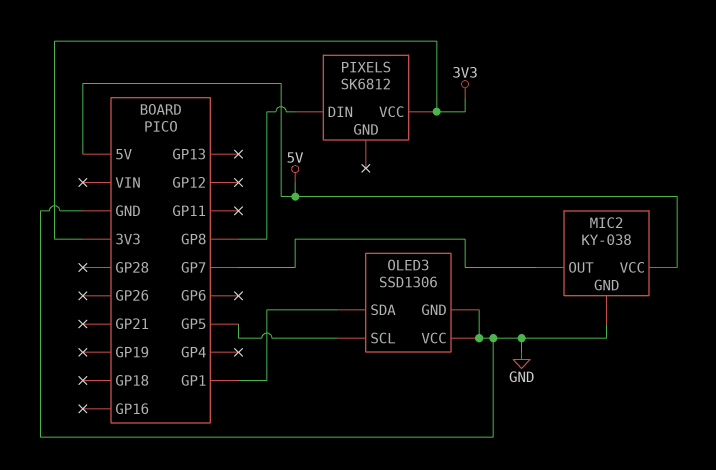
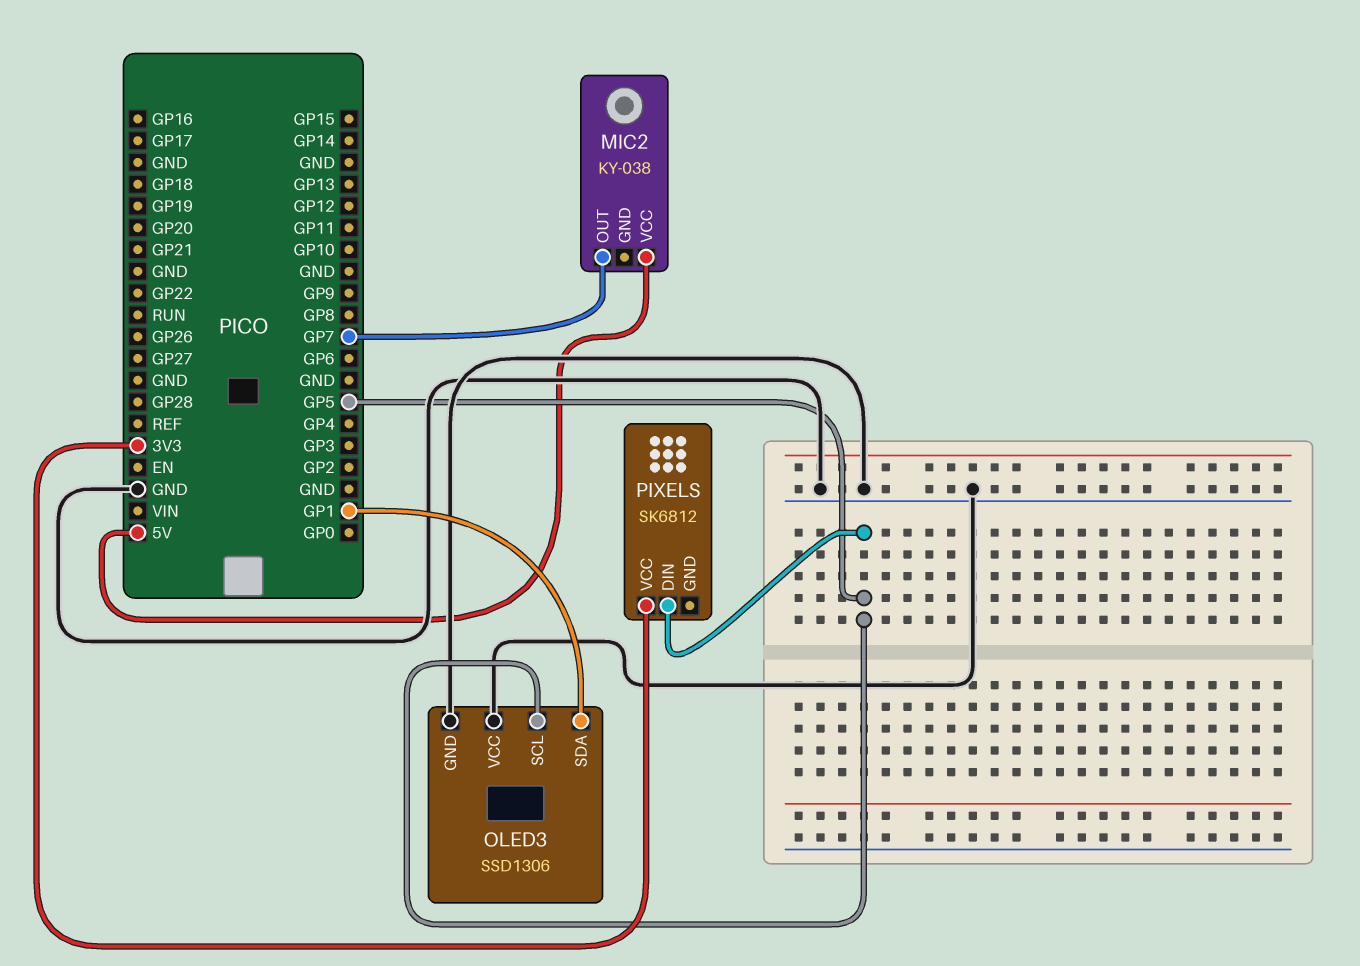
MIC2 pin GND: GND -> none
PIXELS pin DIN: GP8 -> GP5

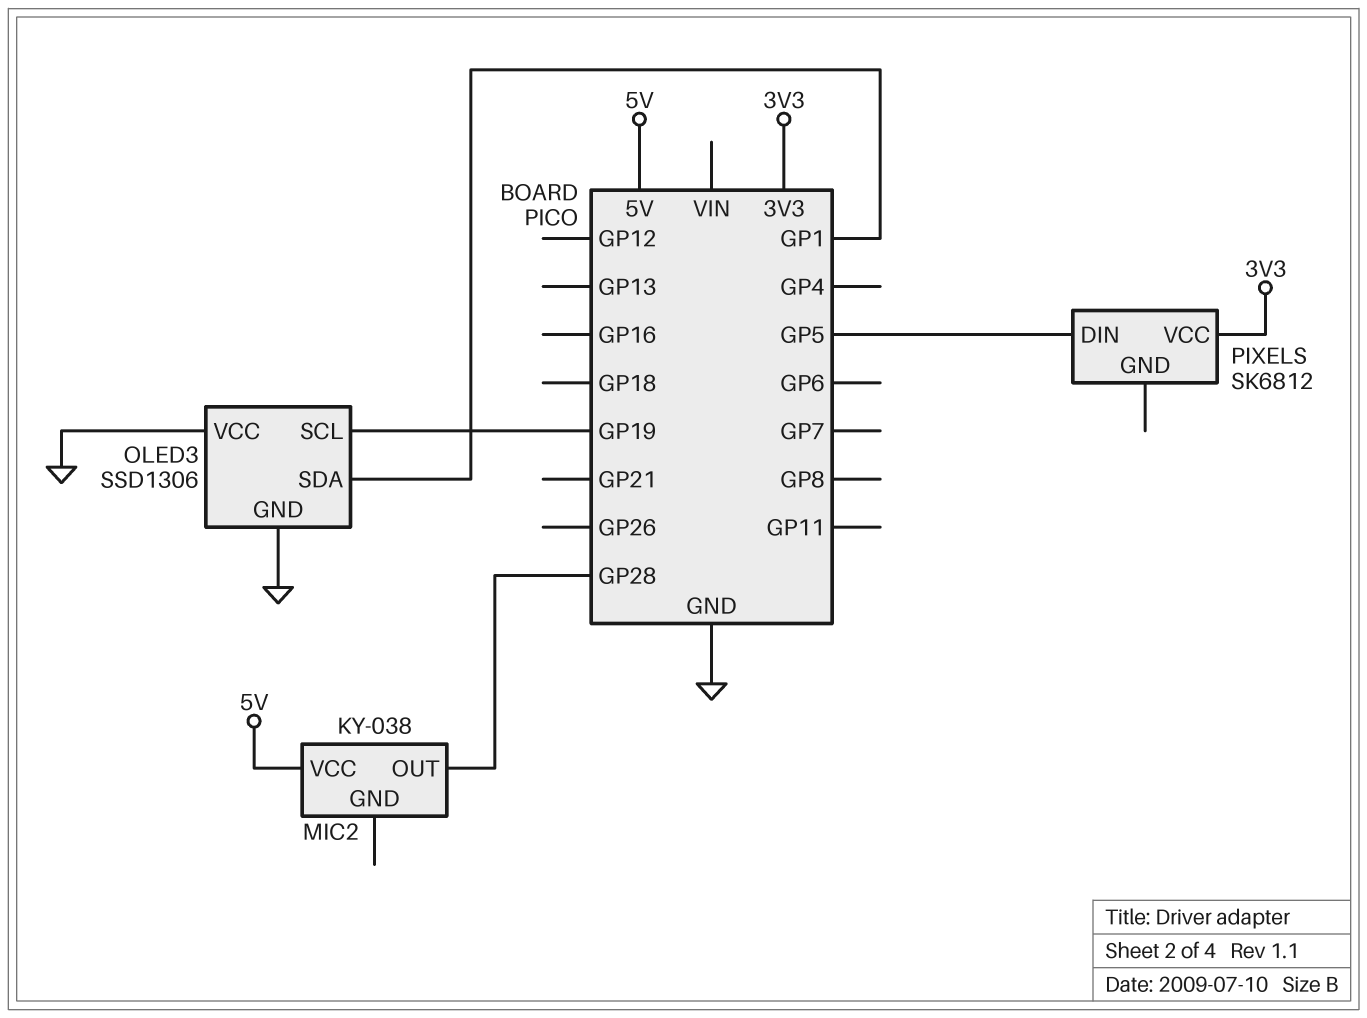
MIC2 pin OUT: GP7 -> GP28
OLED3 pin SCL: GP5 -> GP19

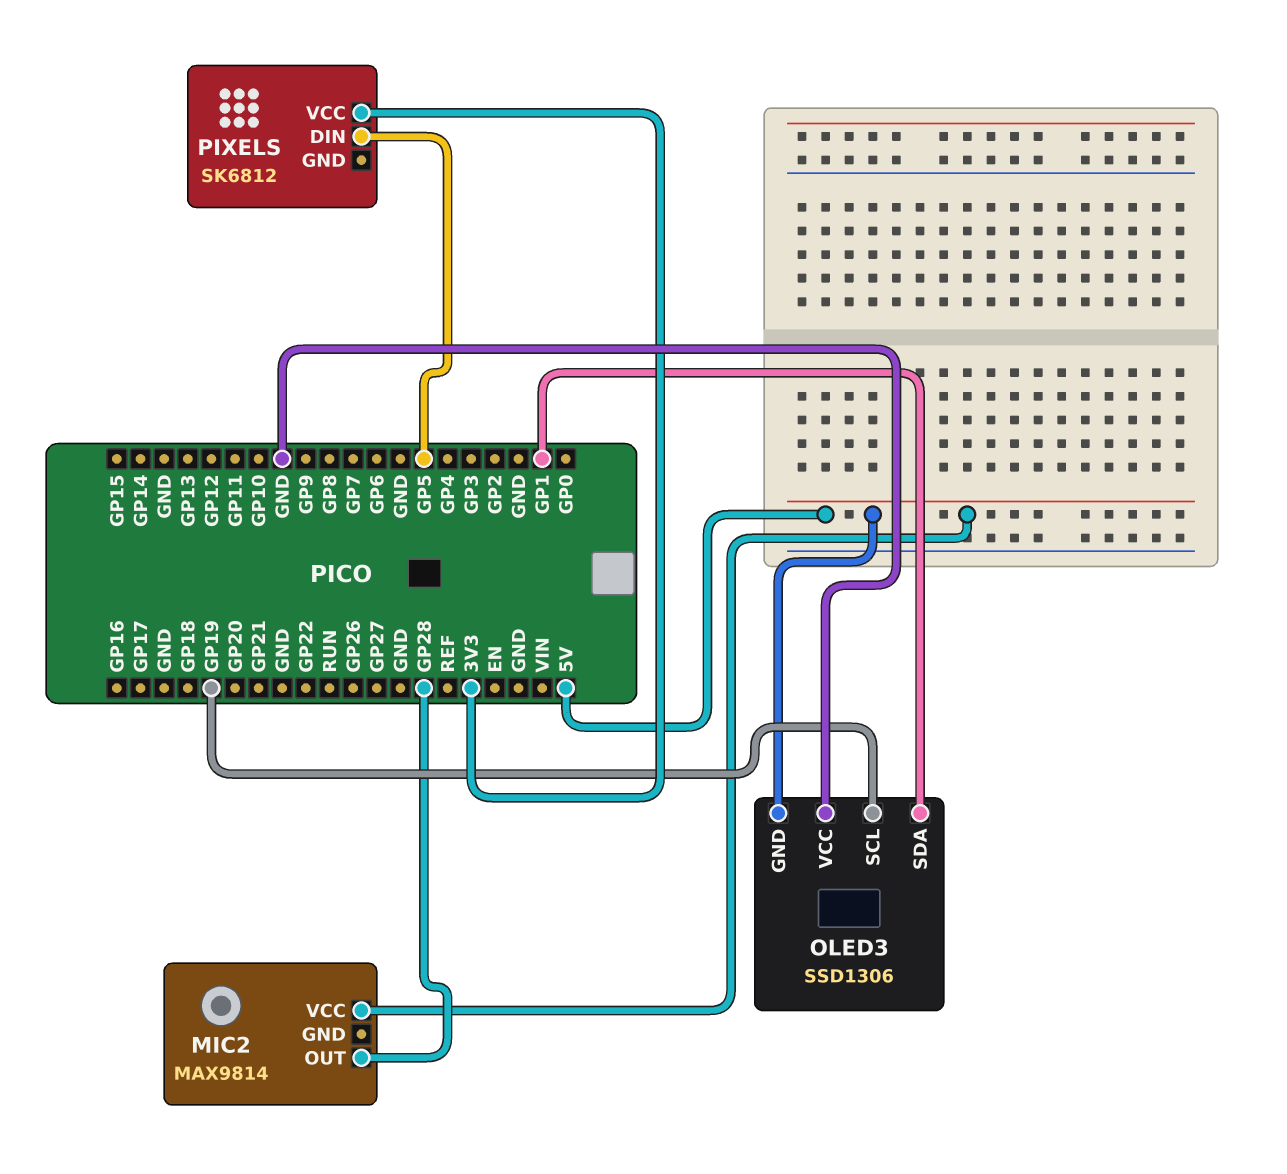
MIC2: KY-038 -> MAX9814
OLED3 pin GND: GND -> 5V

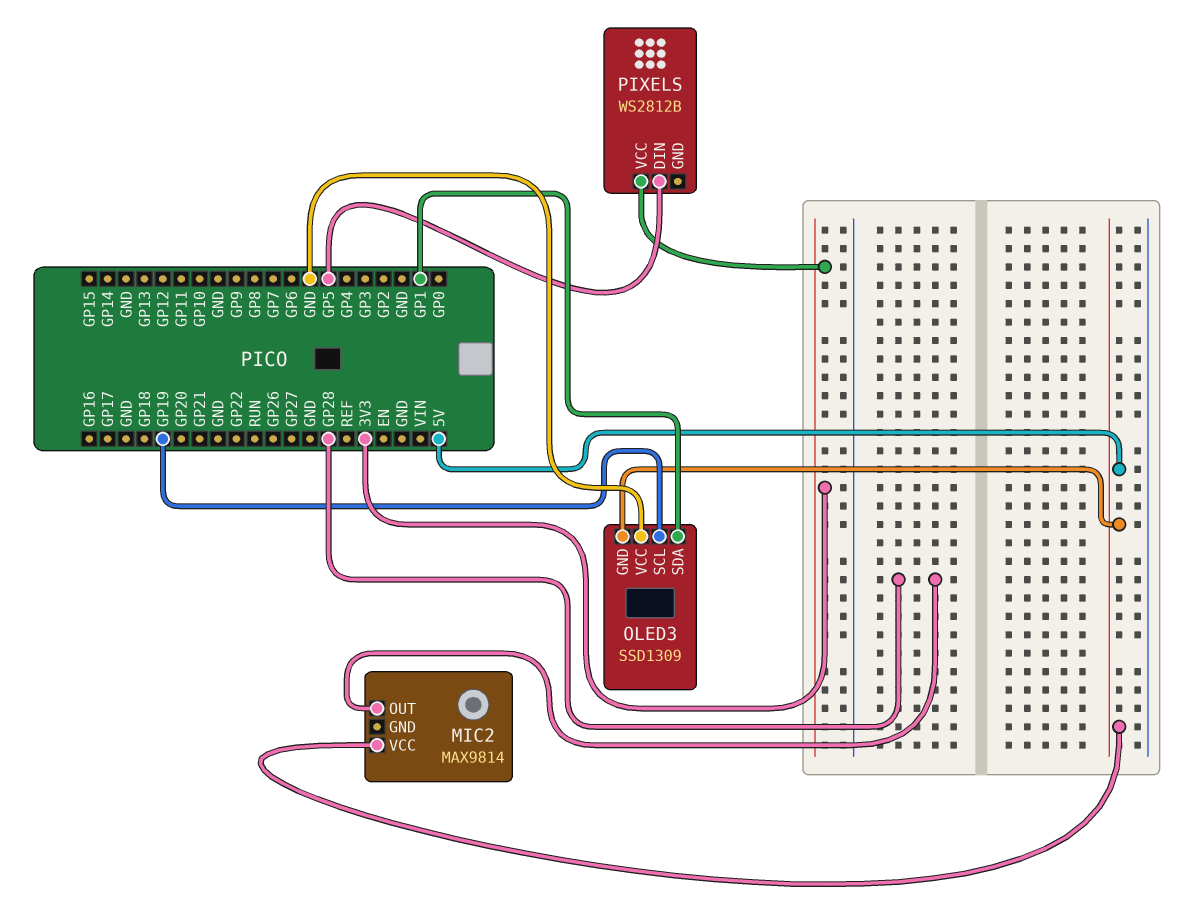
OLED3: SSD1306 -> SSD1309
PIXELS: SK6812 -> WS2812B

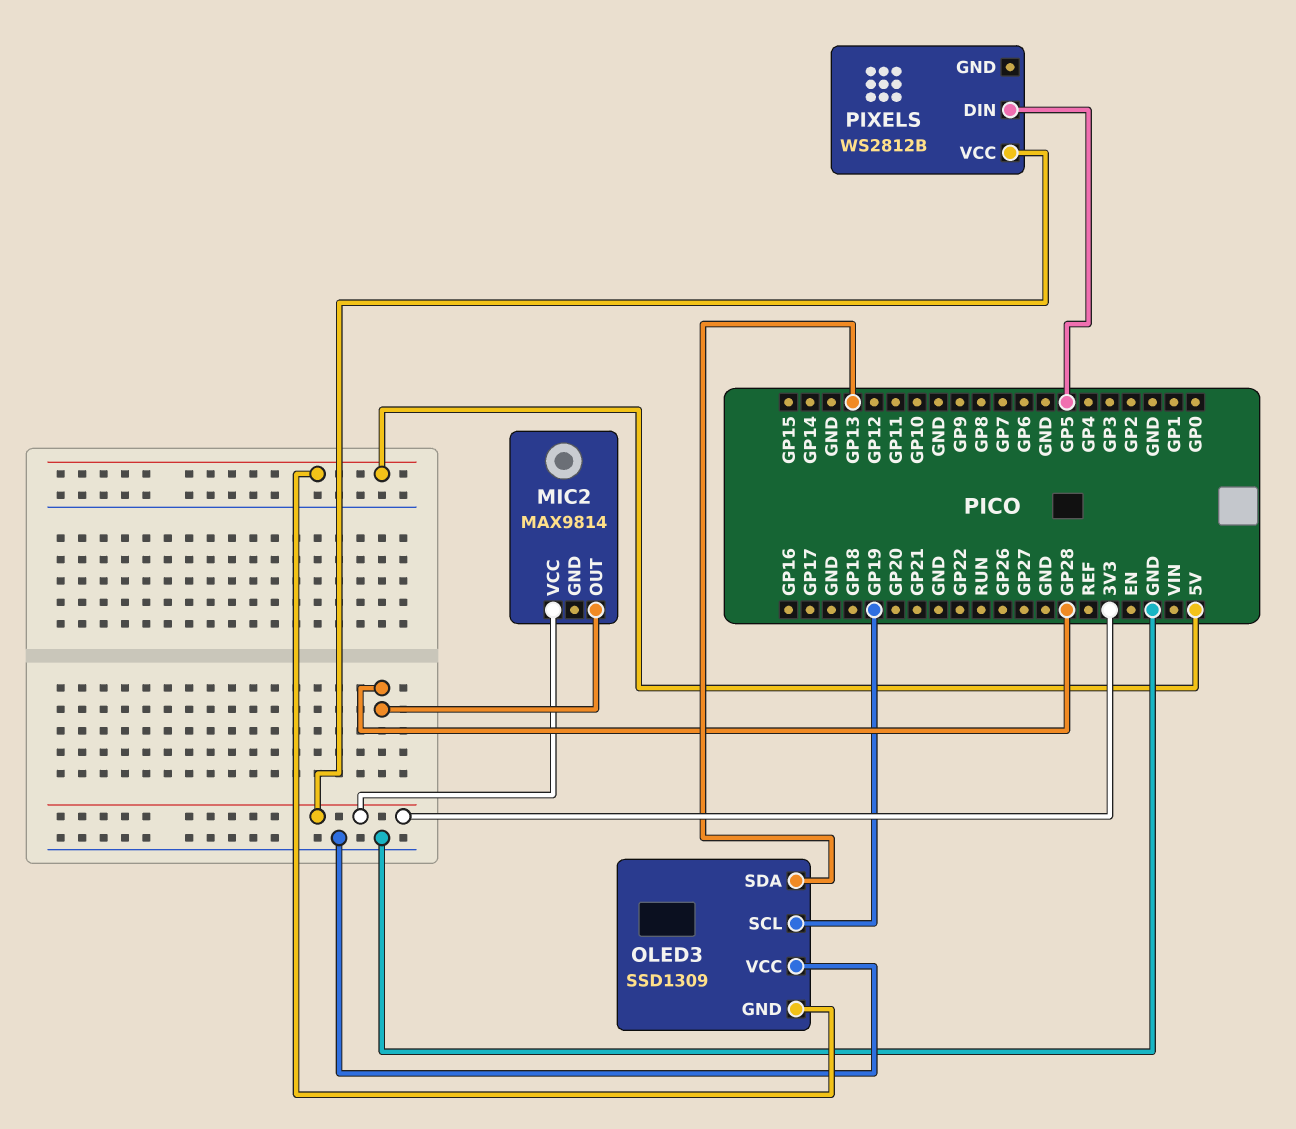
MIC2 pin VCC: 5V -> 3V3
OLED3 pin SDA: GP1 -> GP13

